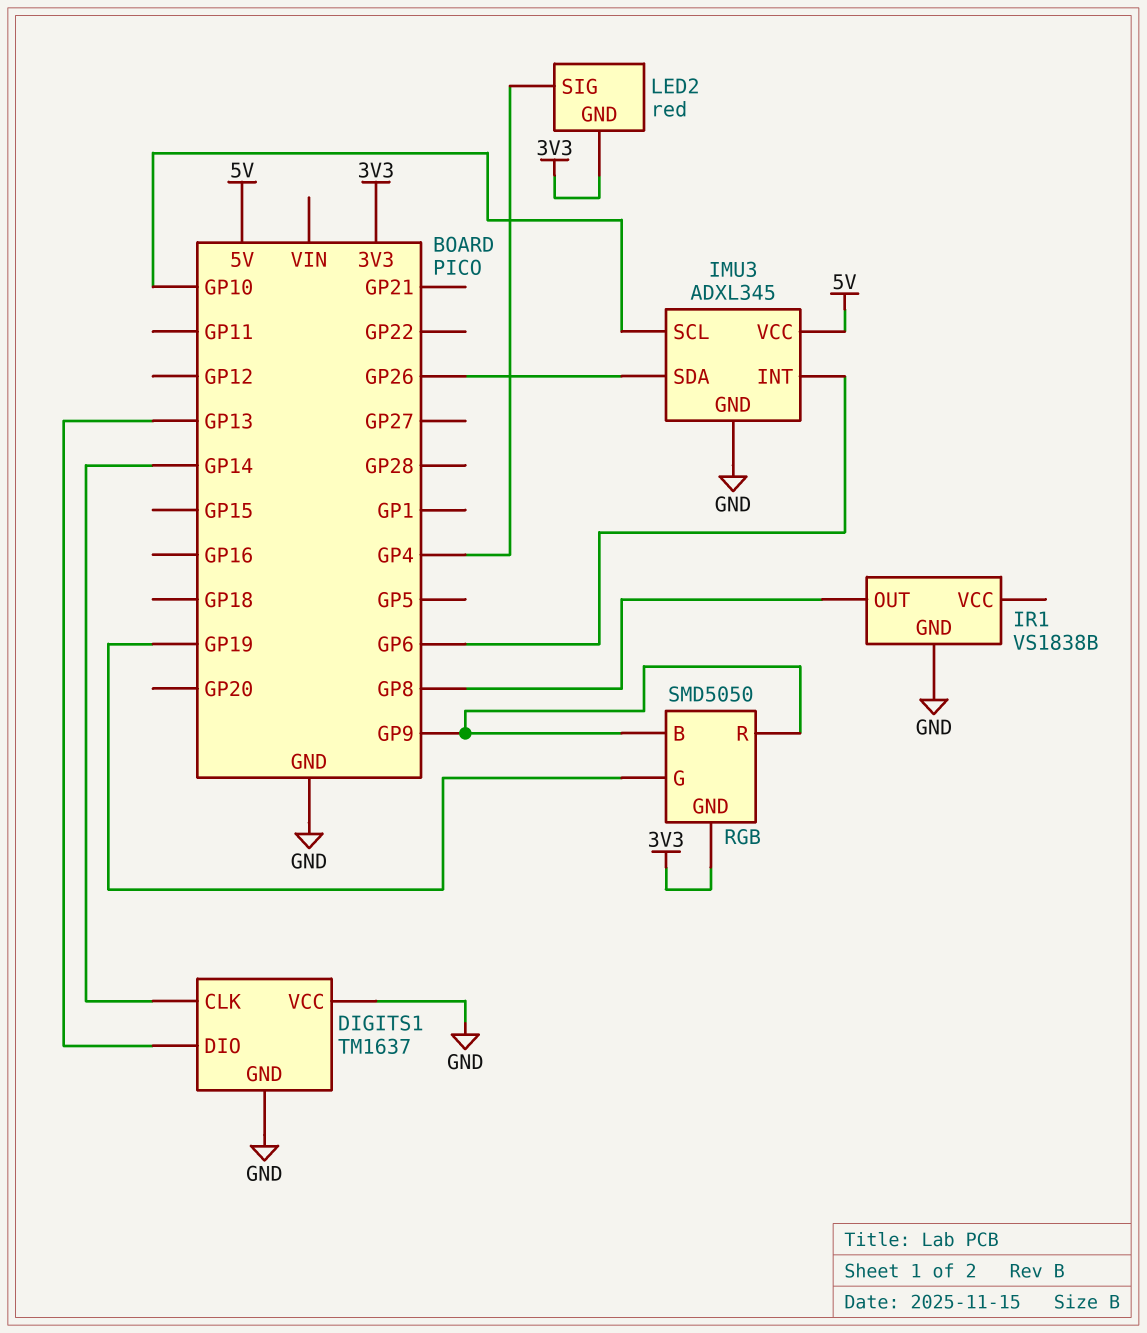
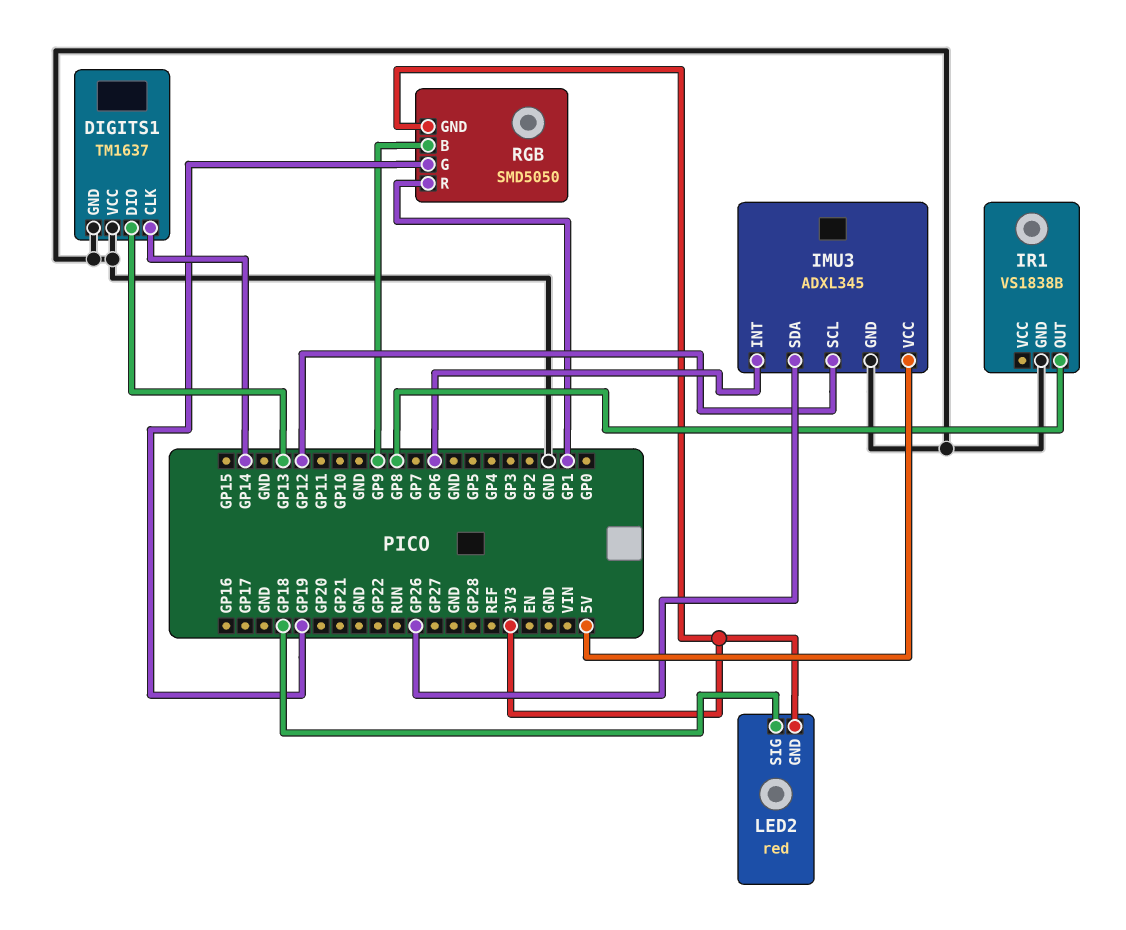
IMU3 pin SCL: GP10 -> GP12
LED2 pin SIG: GP4 -> GP18
RGB pin R: GP9 -> GP1

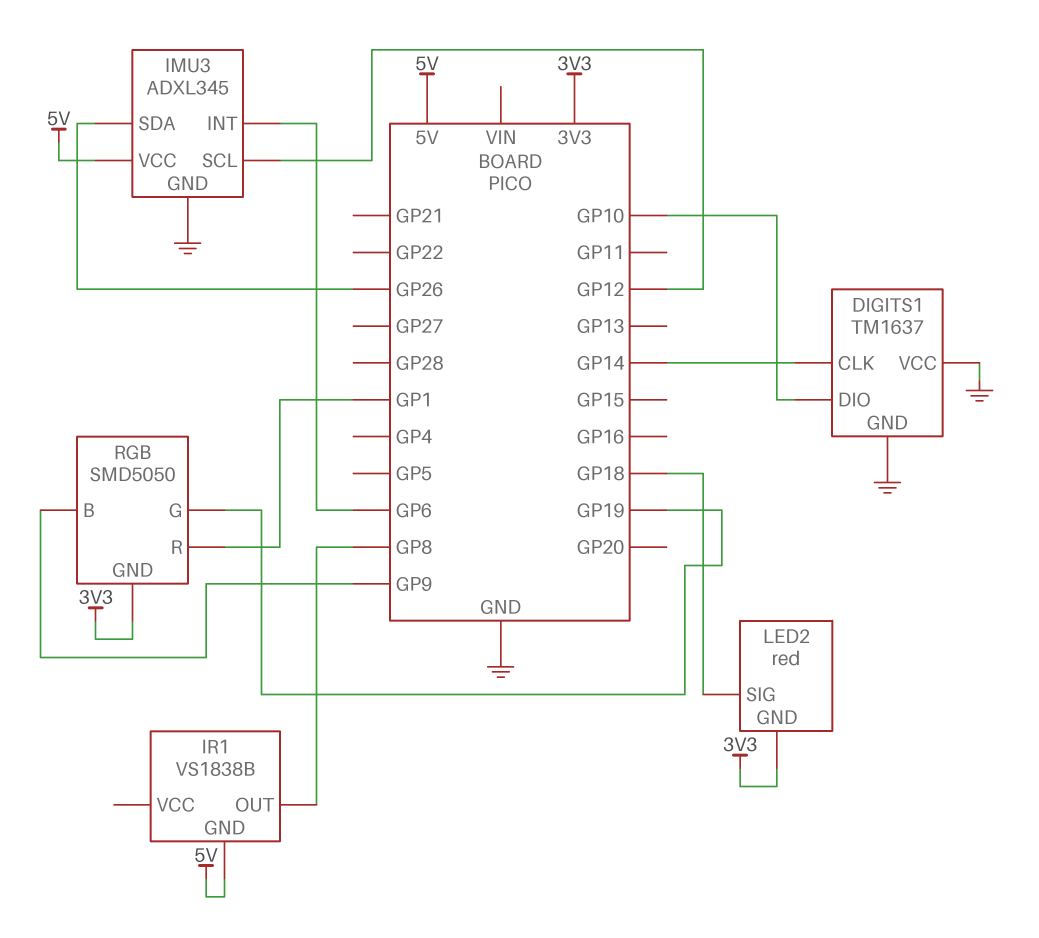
DIGITS1 pin DIO: GP13 -> GP10
IR1 pin GND: GND -> 5V

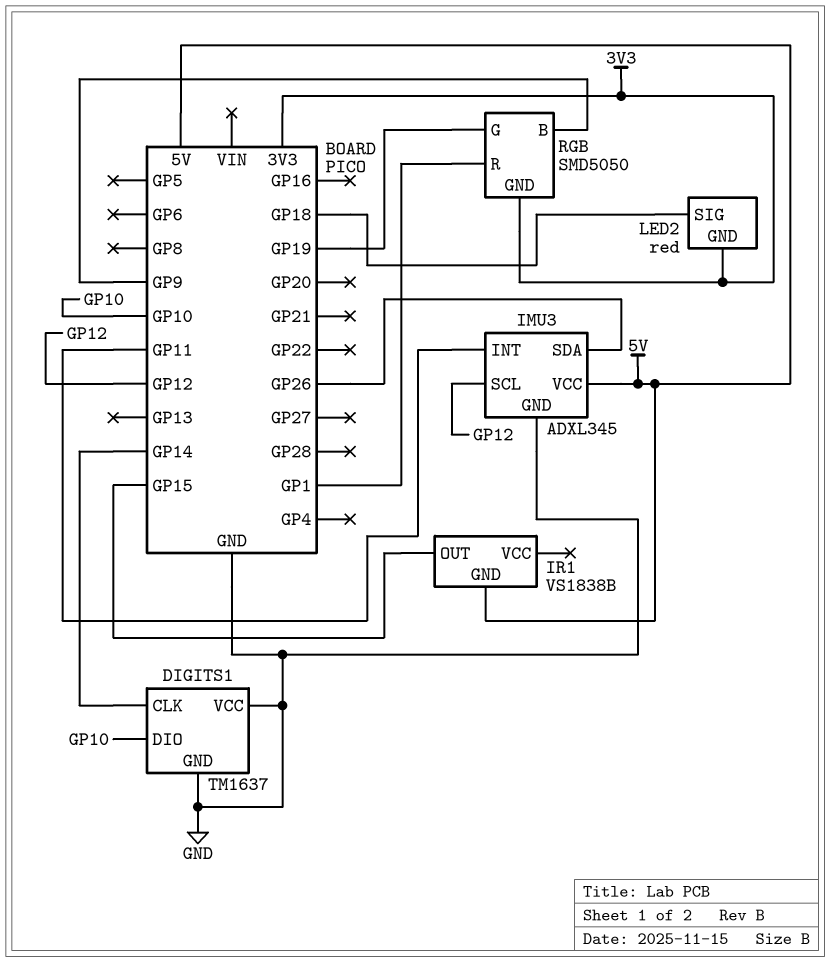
IMU3 pin INT: GP6 -> GP11
IR1 pin OUT: GP8 -> GP15

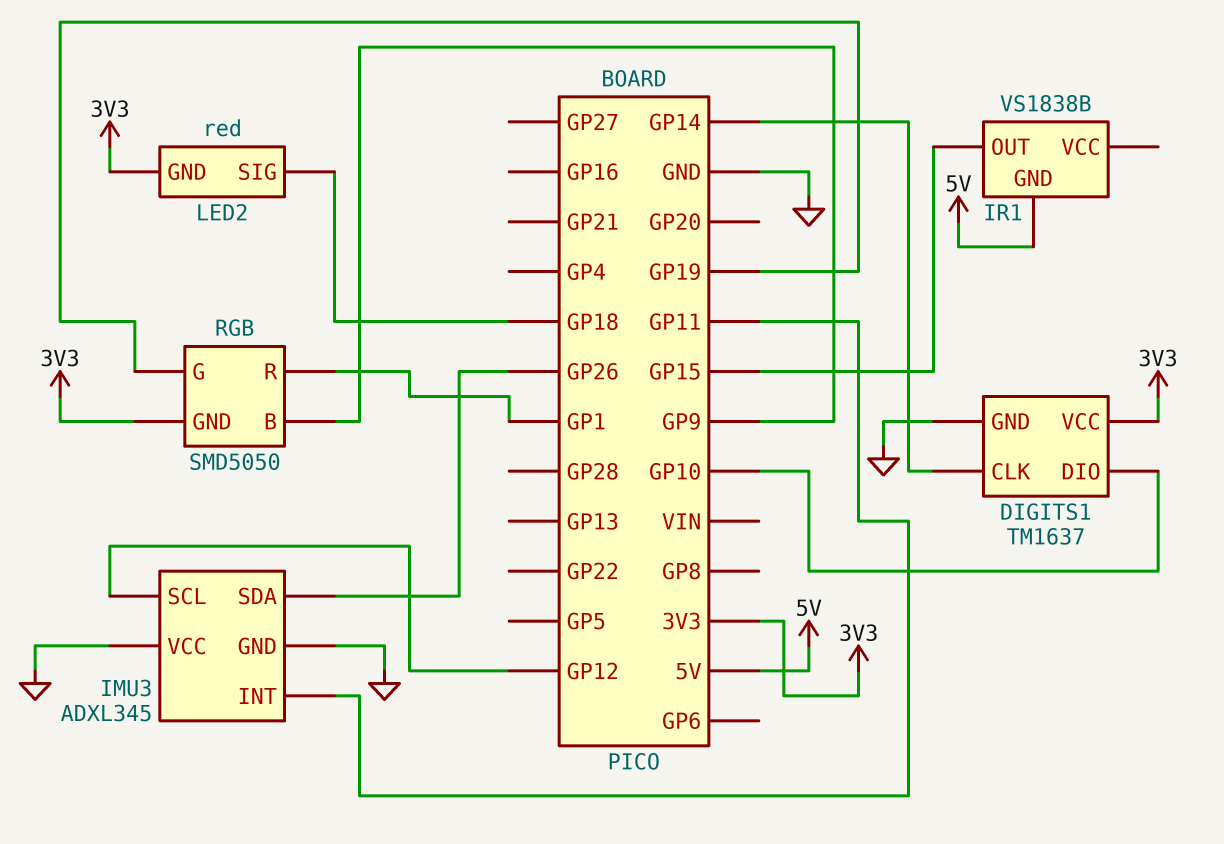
DIGITS1 pin VCC: GND -> 3V3
IMU3 pin VCC: 5V -> GND

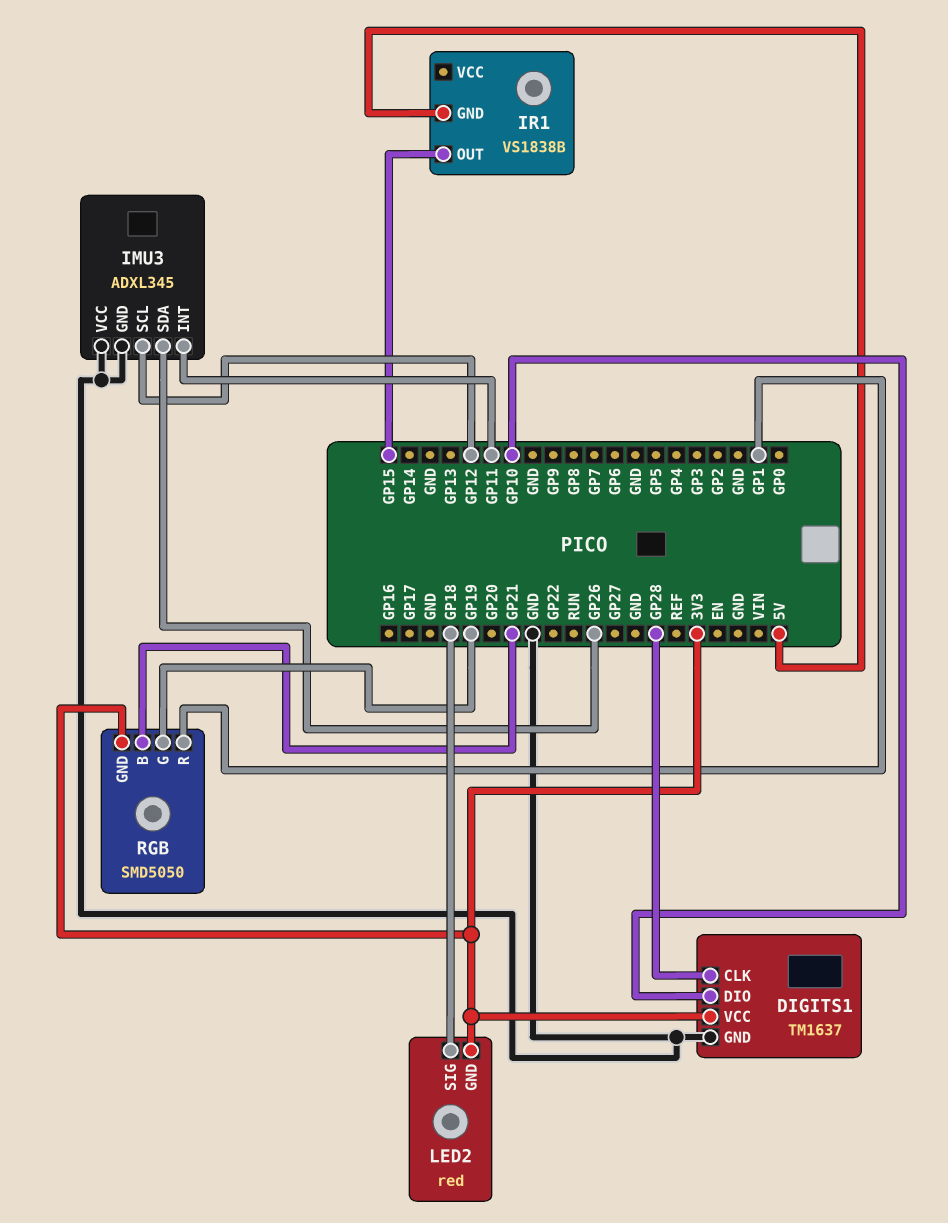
DIGITS1 pin CLK: GP14 -> GP28
RGB pin B: GP9 -> GP21

